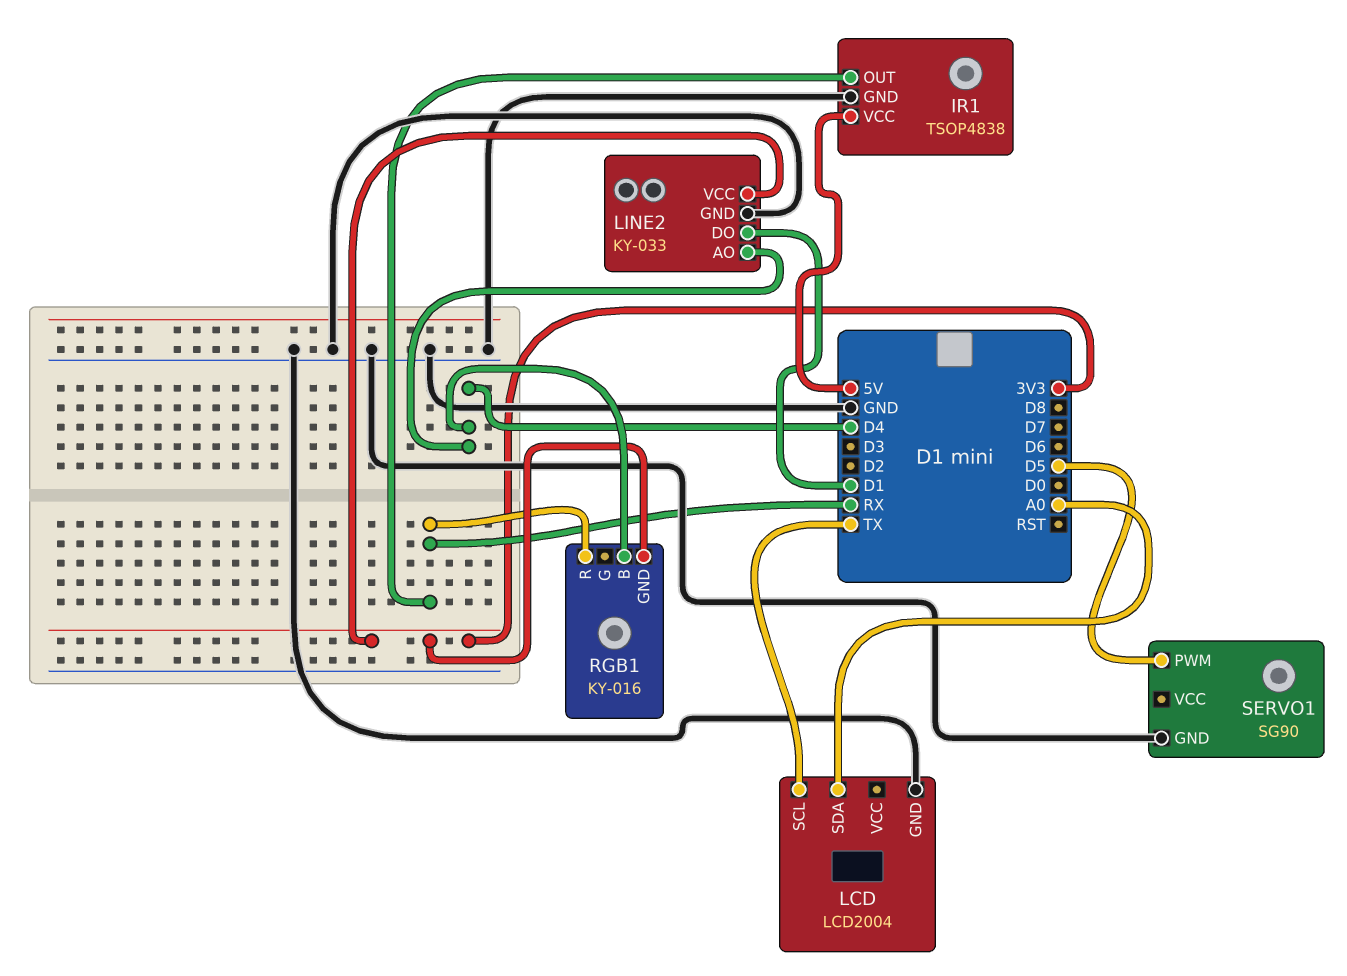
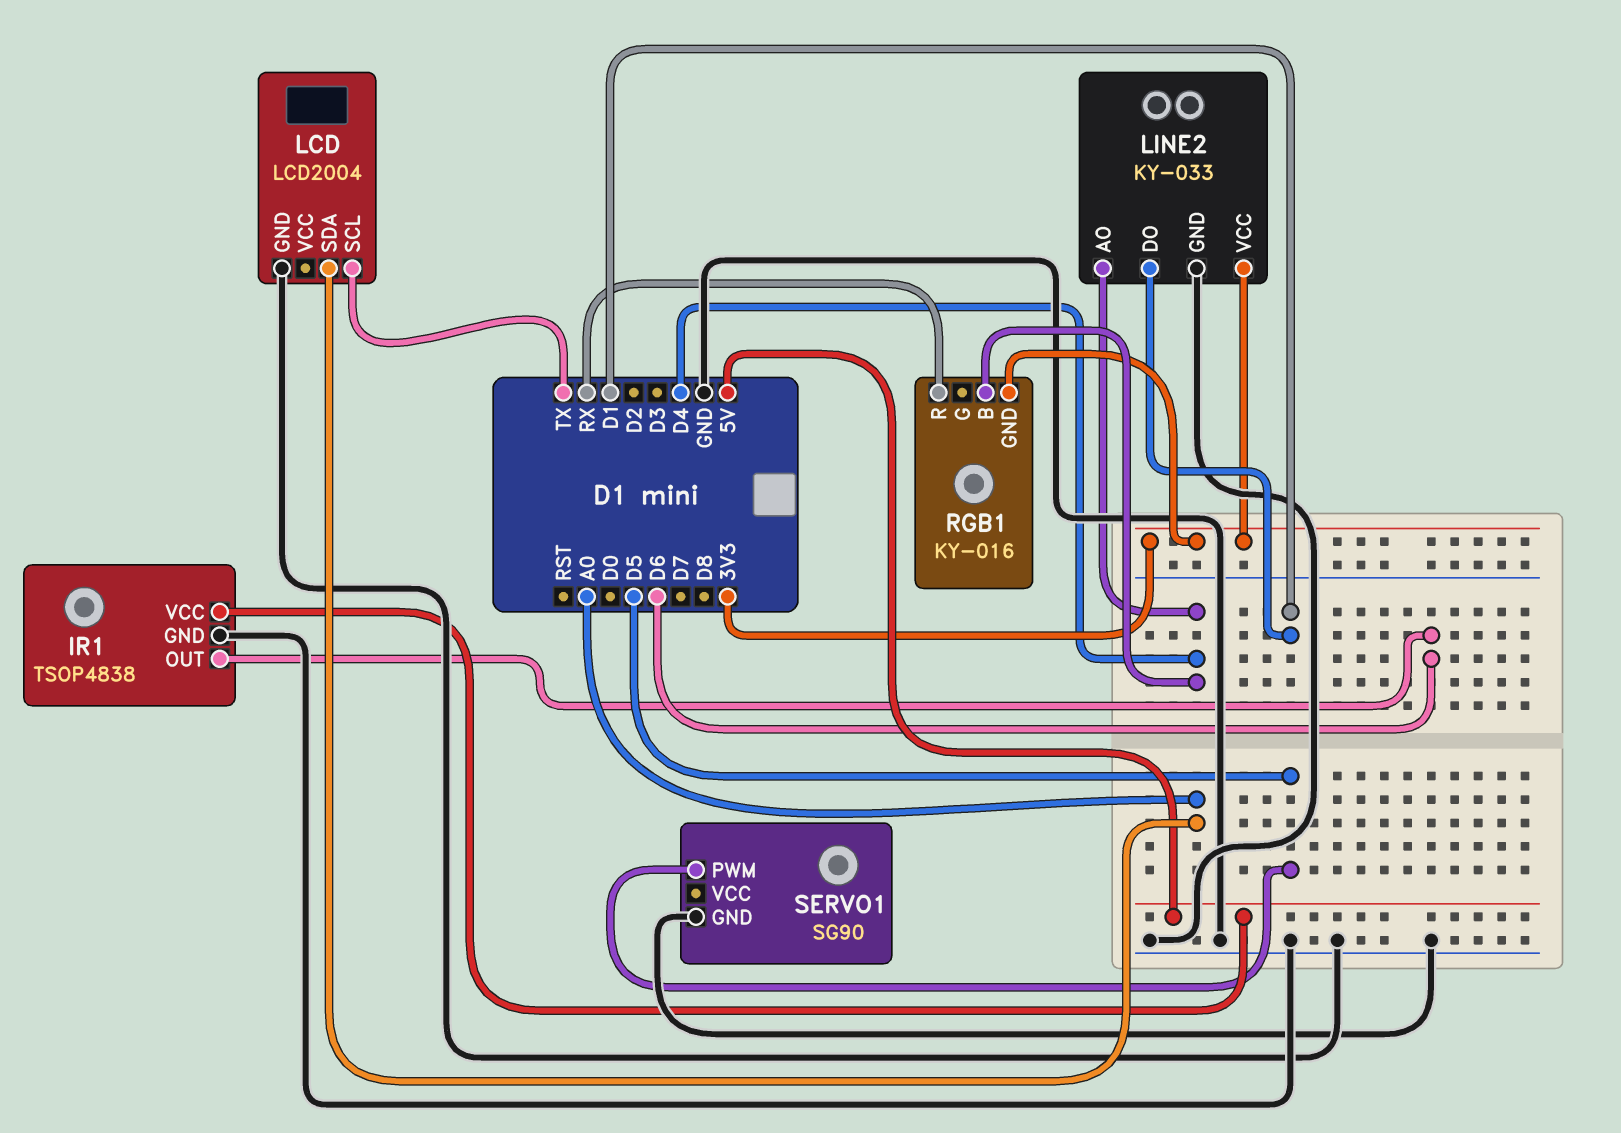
IR1 pin OUT: RX -> D6

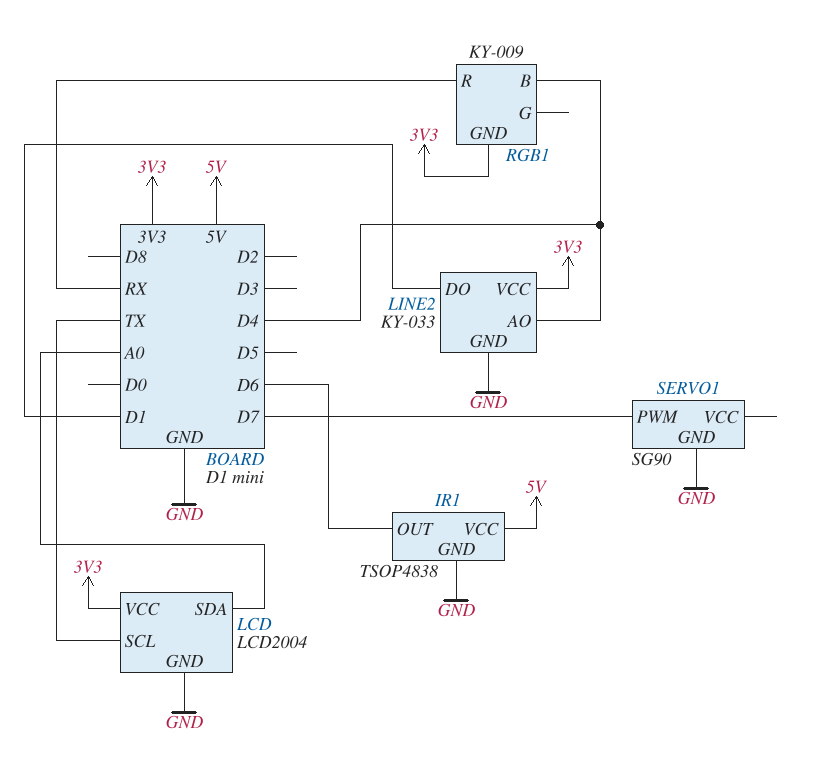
LCD pin VCC: none -> 3V3
RGB1: KY-016 -> KY-009
SERVO1 pin PWM: D5 -> D7

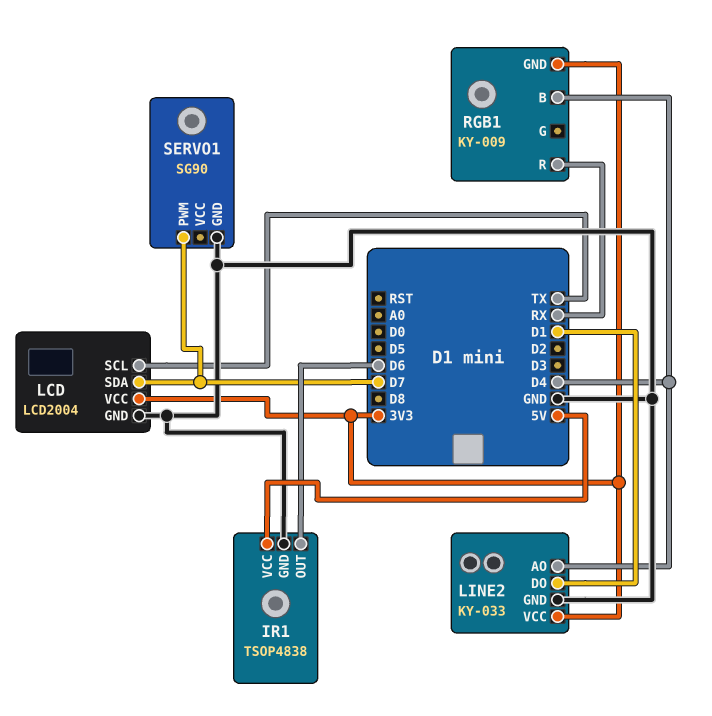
LCD pin SDA: A0 -> D7

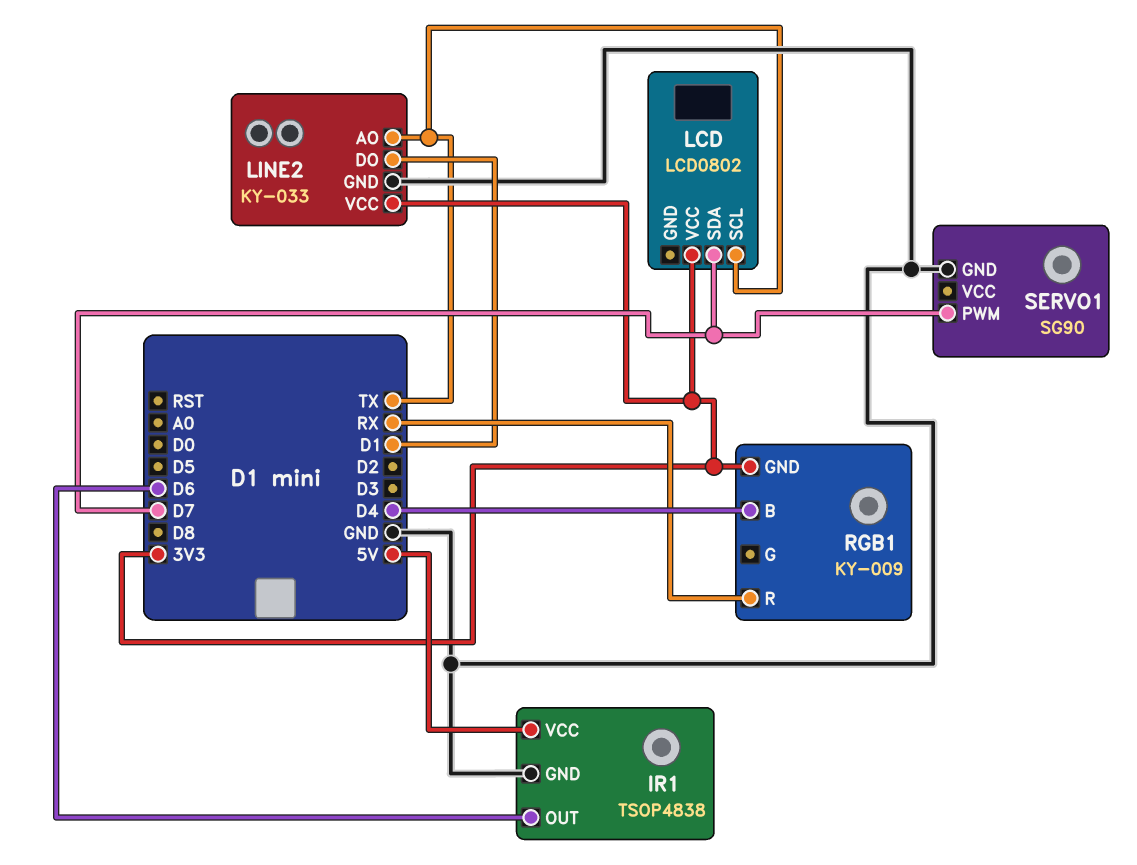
LCD: LCD2004 -> LCD0802
LCD pin GND: GND -> none
LINE2 pin AO: D4 -> TX

